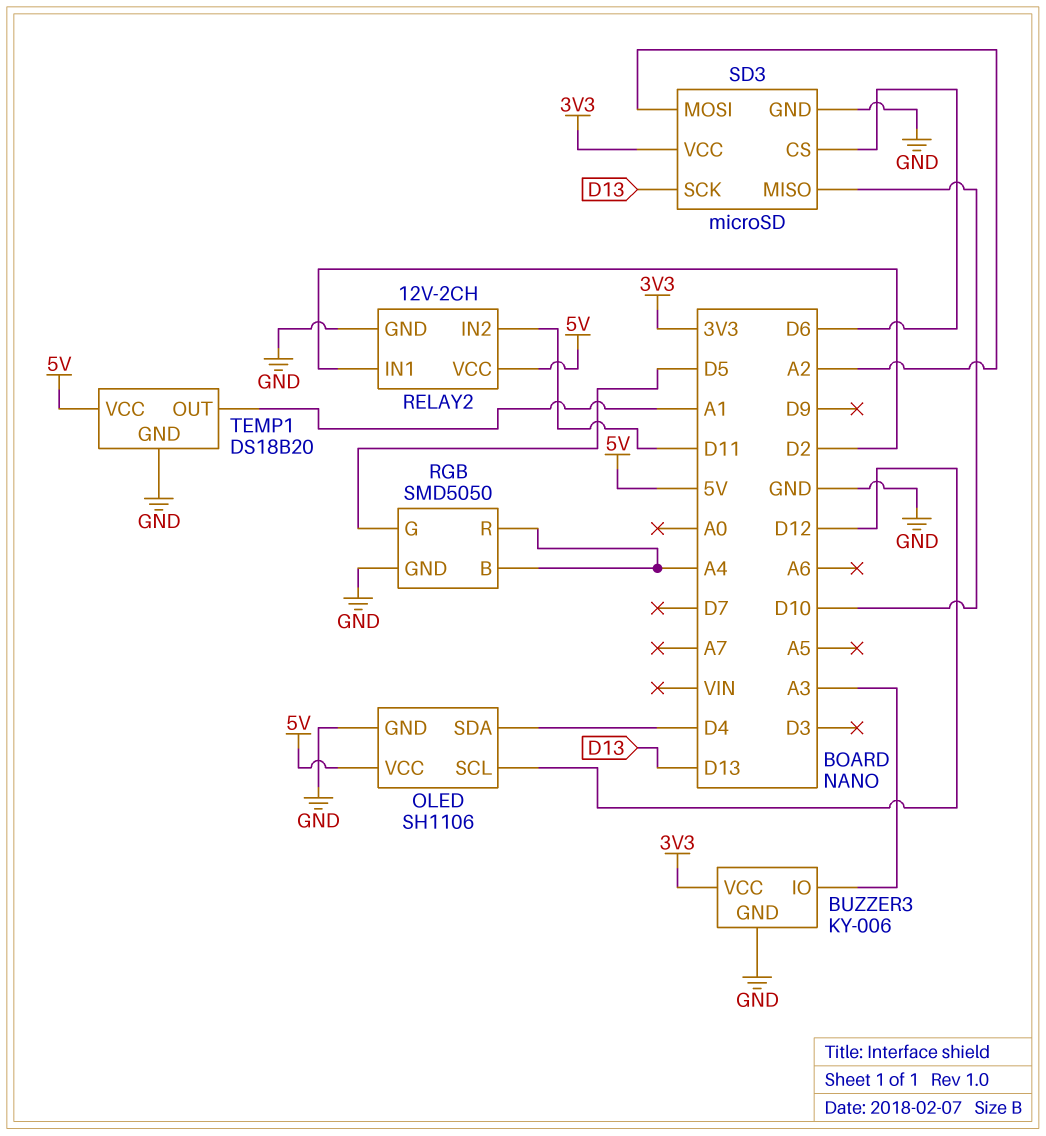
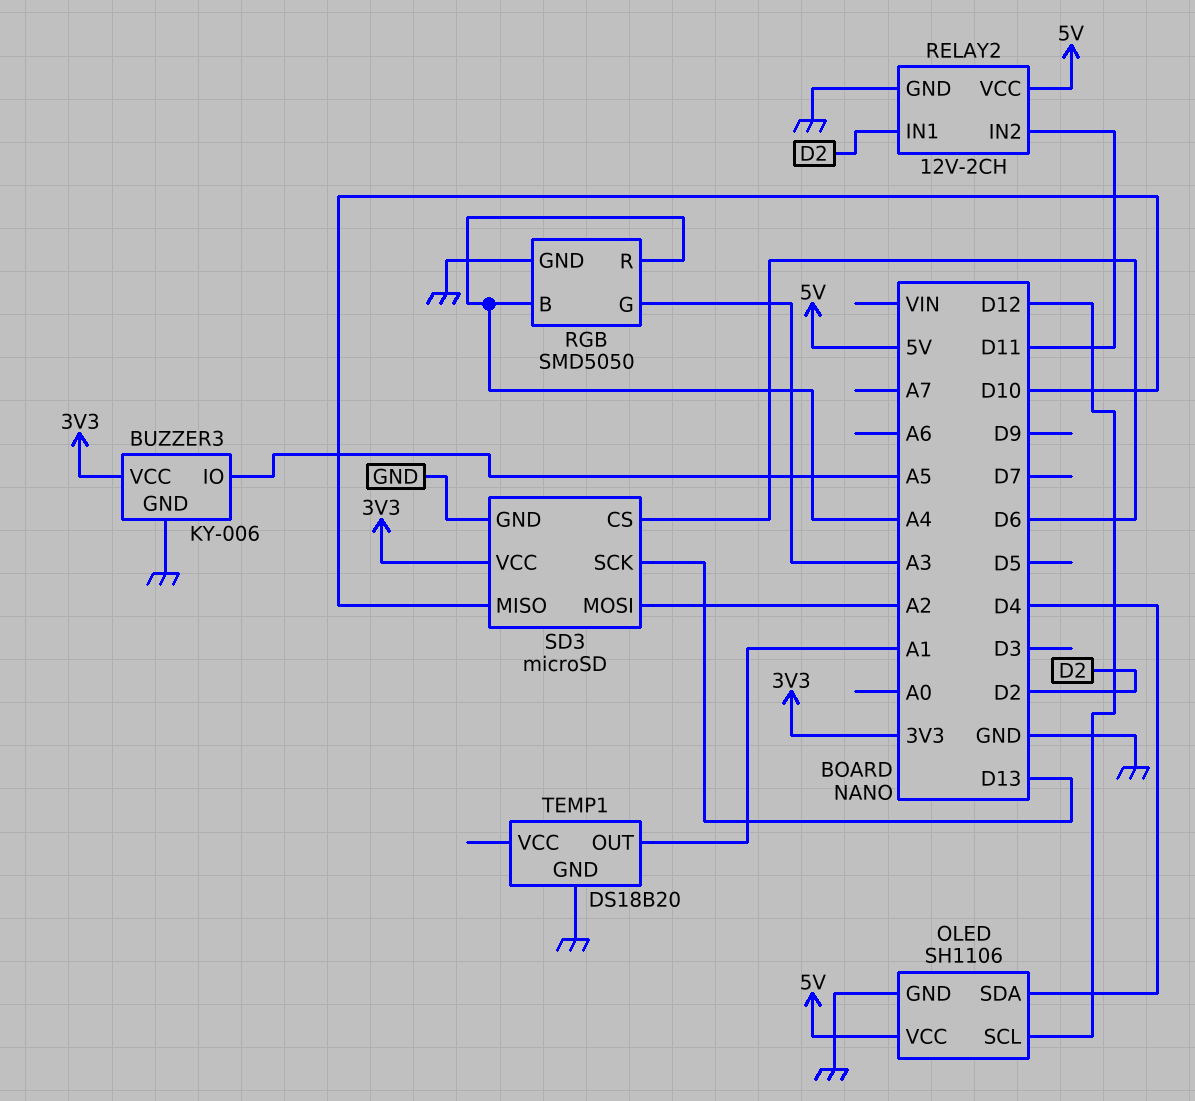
BUZZER3 pin IO: A3 -> A5
RGB pin G: D5 -> A3
TEMP1 pin VCC: 5V -> none

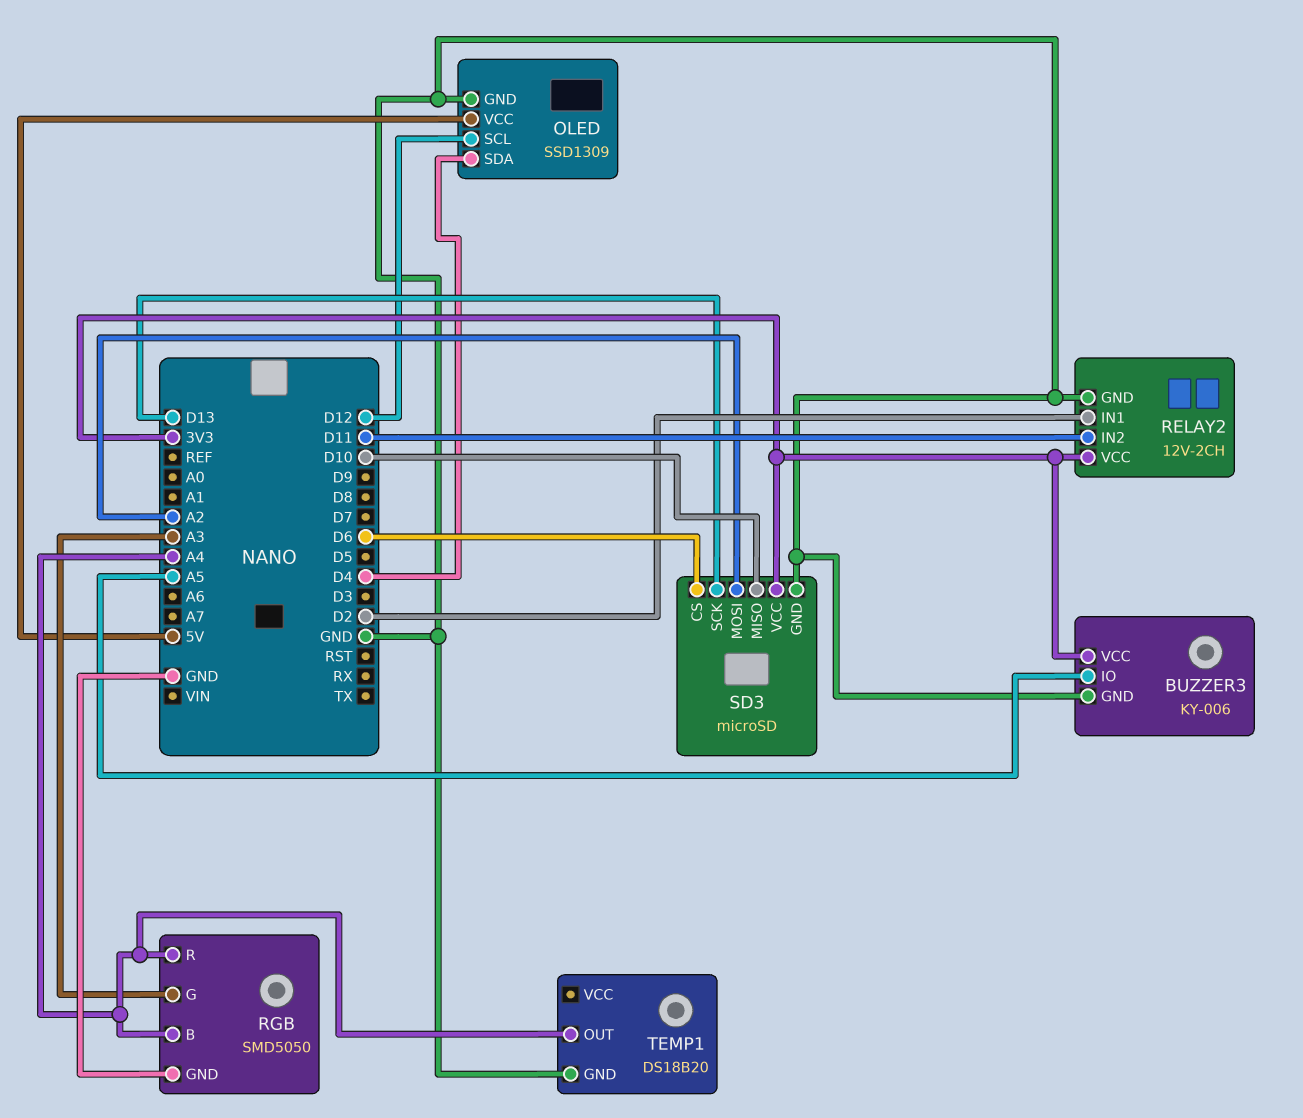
OLED: SH1106 -> SSD1309
RELAY2 pin VCC: 5V -> 3V3
TEMP1 pin OUT: A1 -> A4

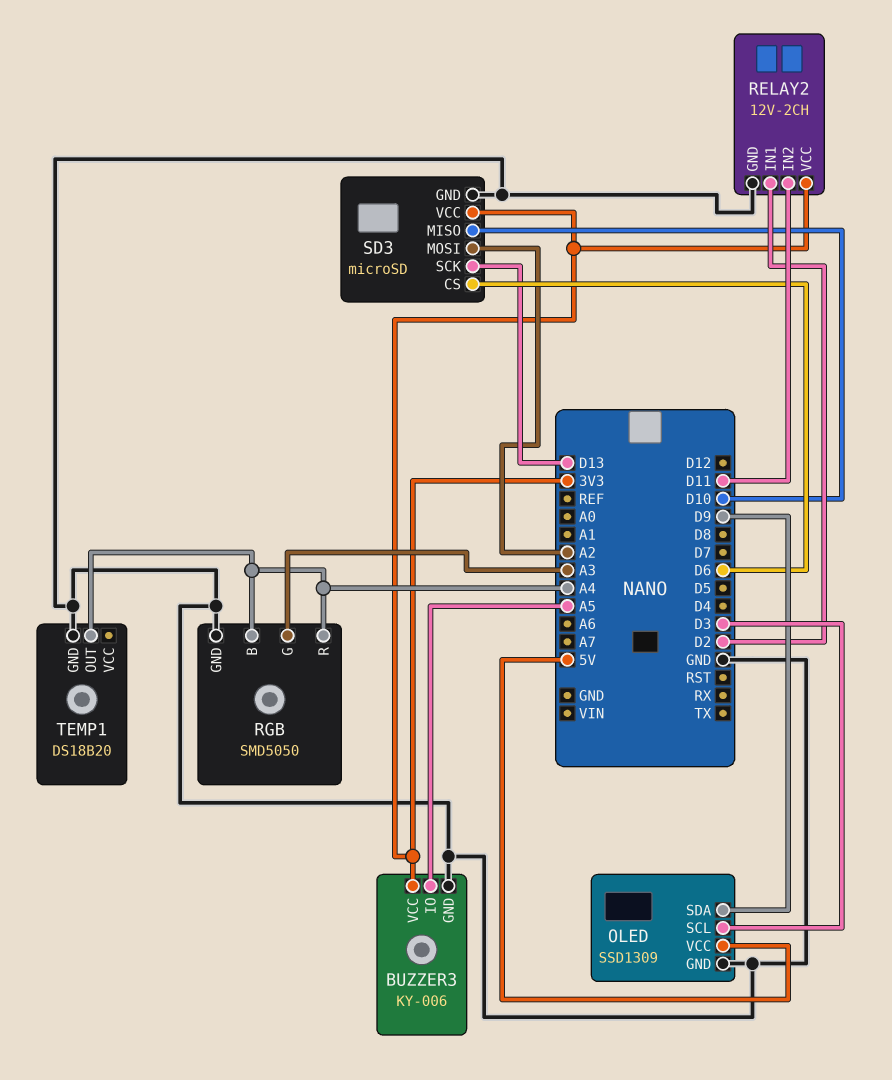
OLED pin SCL: D12 -> D3
OLED pin SDA: D4 -> D9

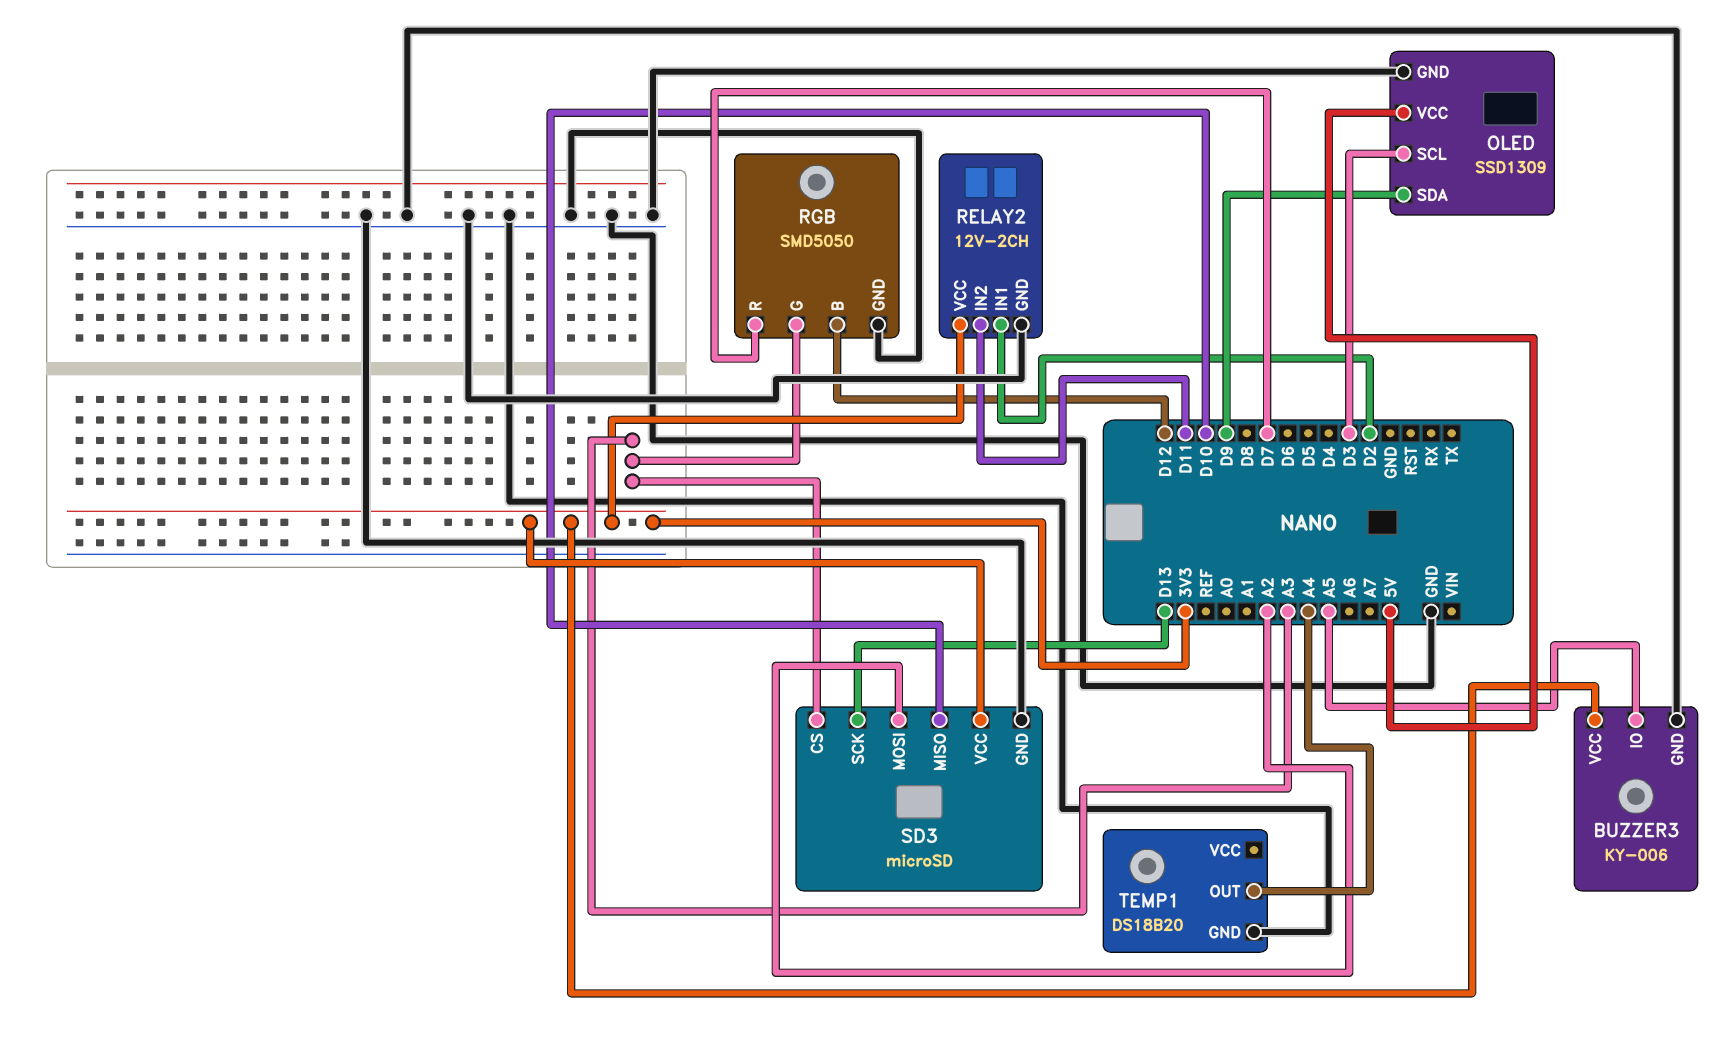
RGB pin B: A4 -> D12
RGB pin R: A4 -> D7
SD3 pin CS: D6 -> A3

